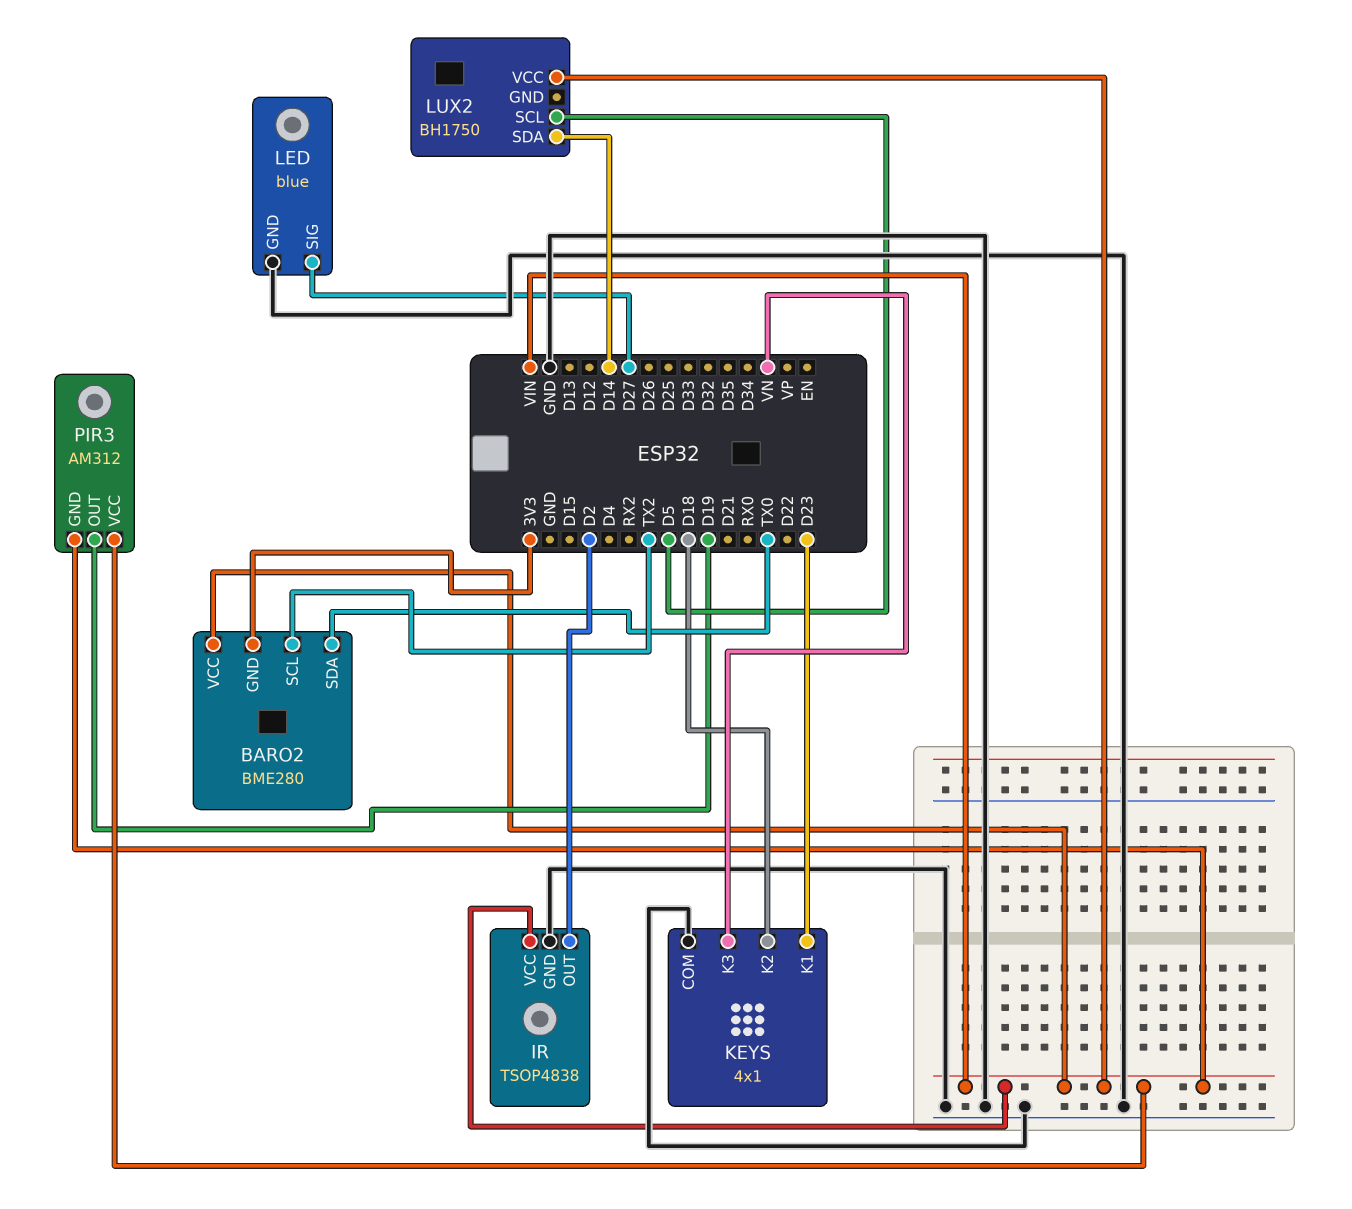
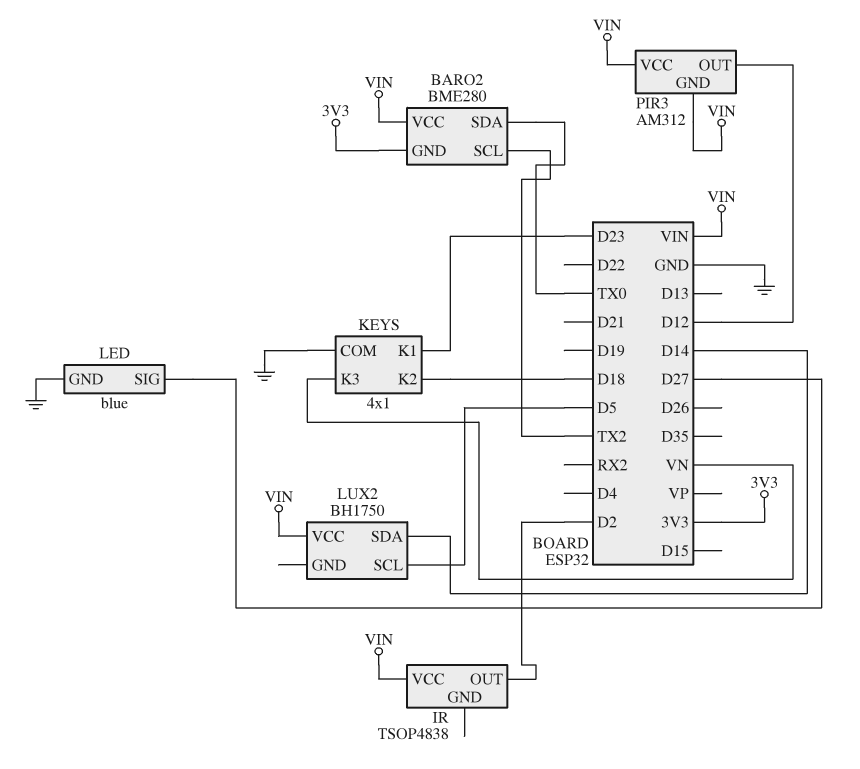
IR pin GND: GND -> none
PIR3 pin OUT: D19 -> D12

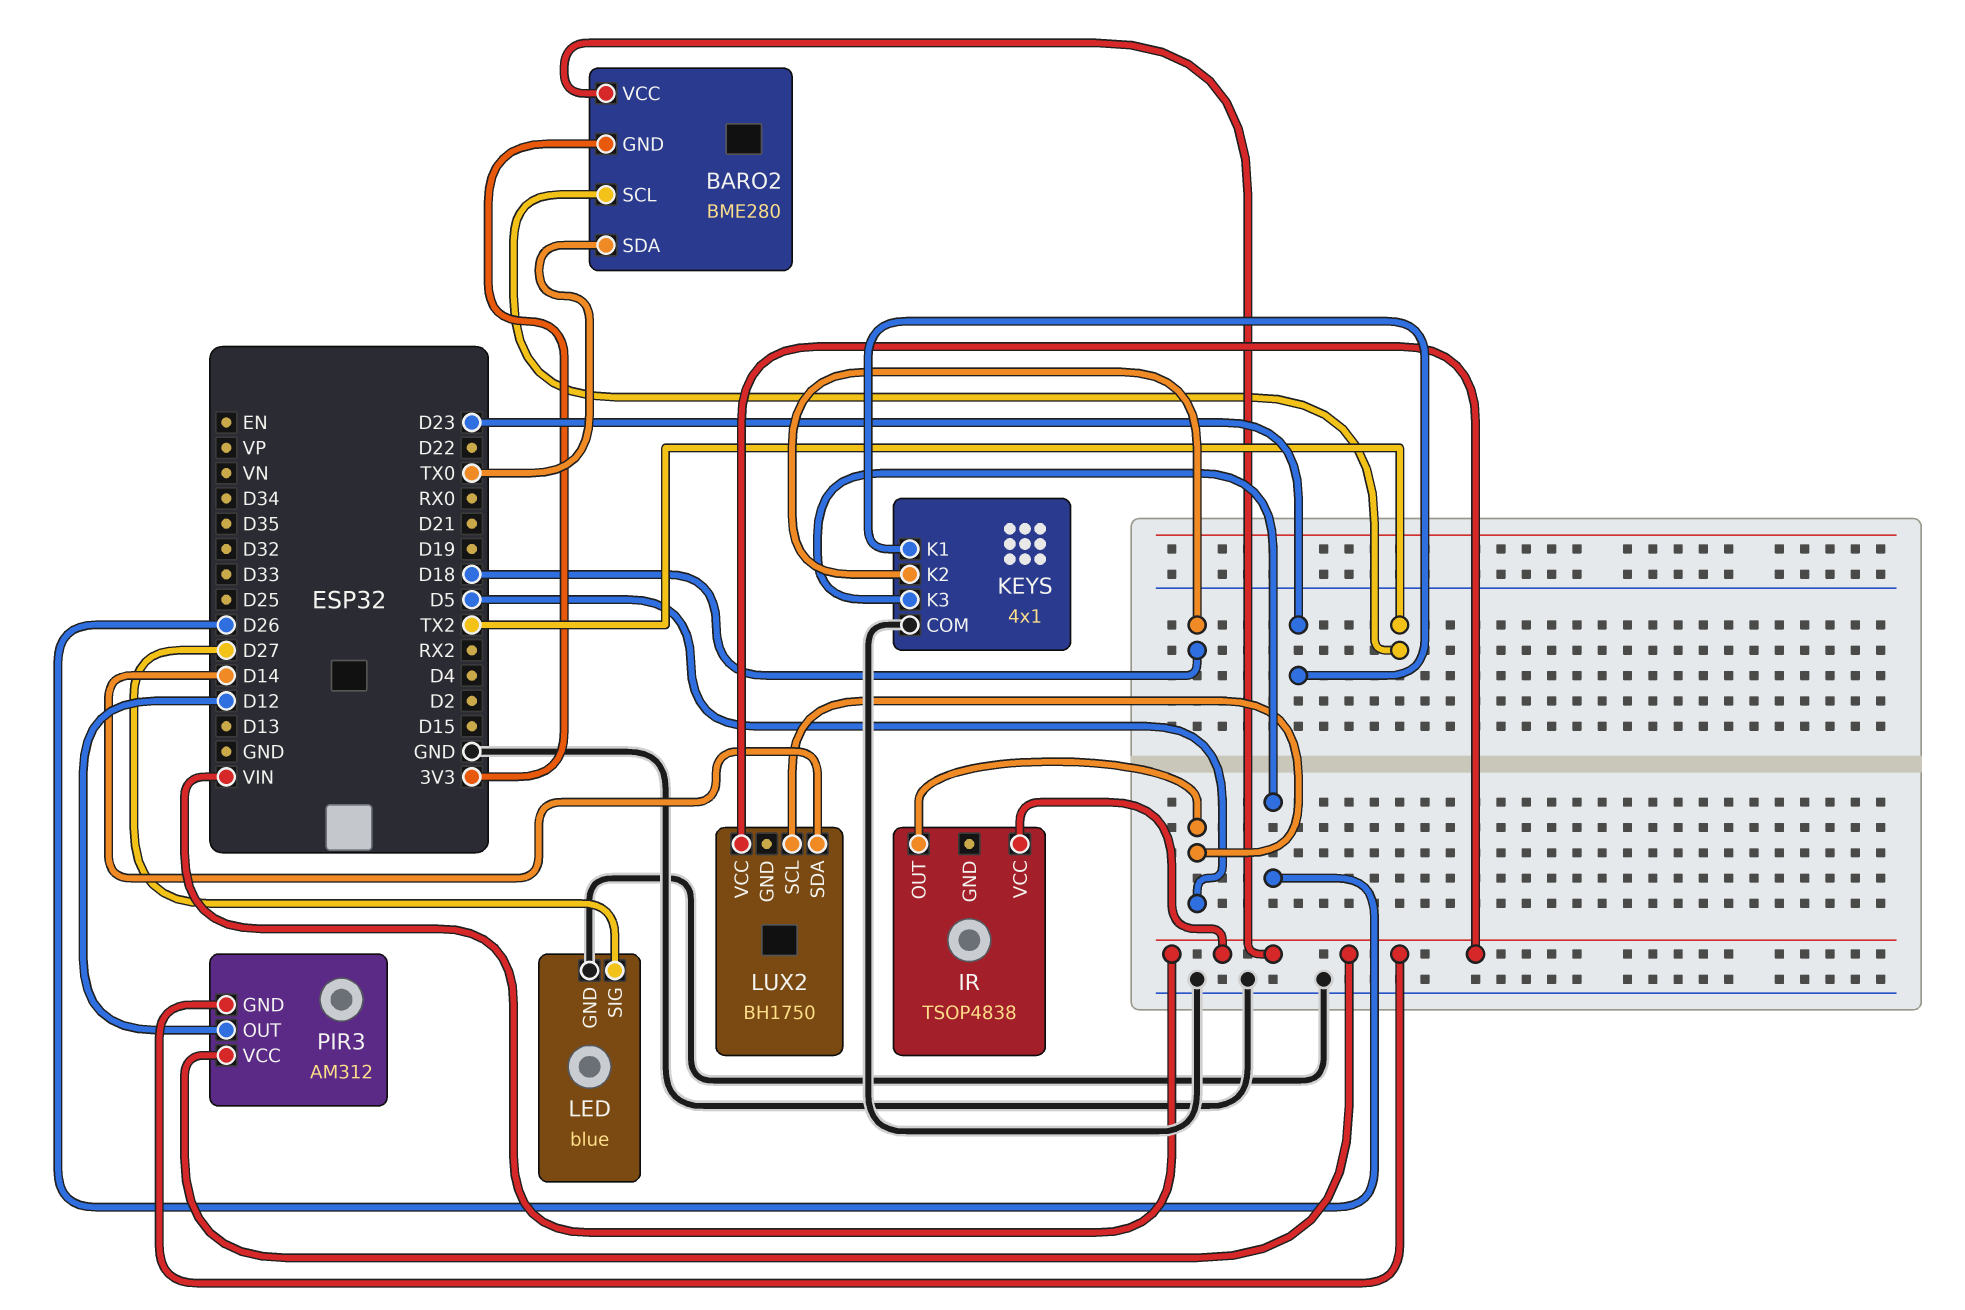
IR pin OUT: D2 -> D5
KEYS pin K3: VN -> D26

